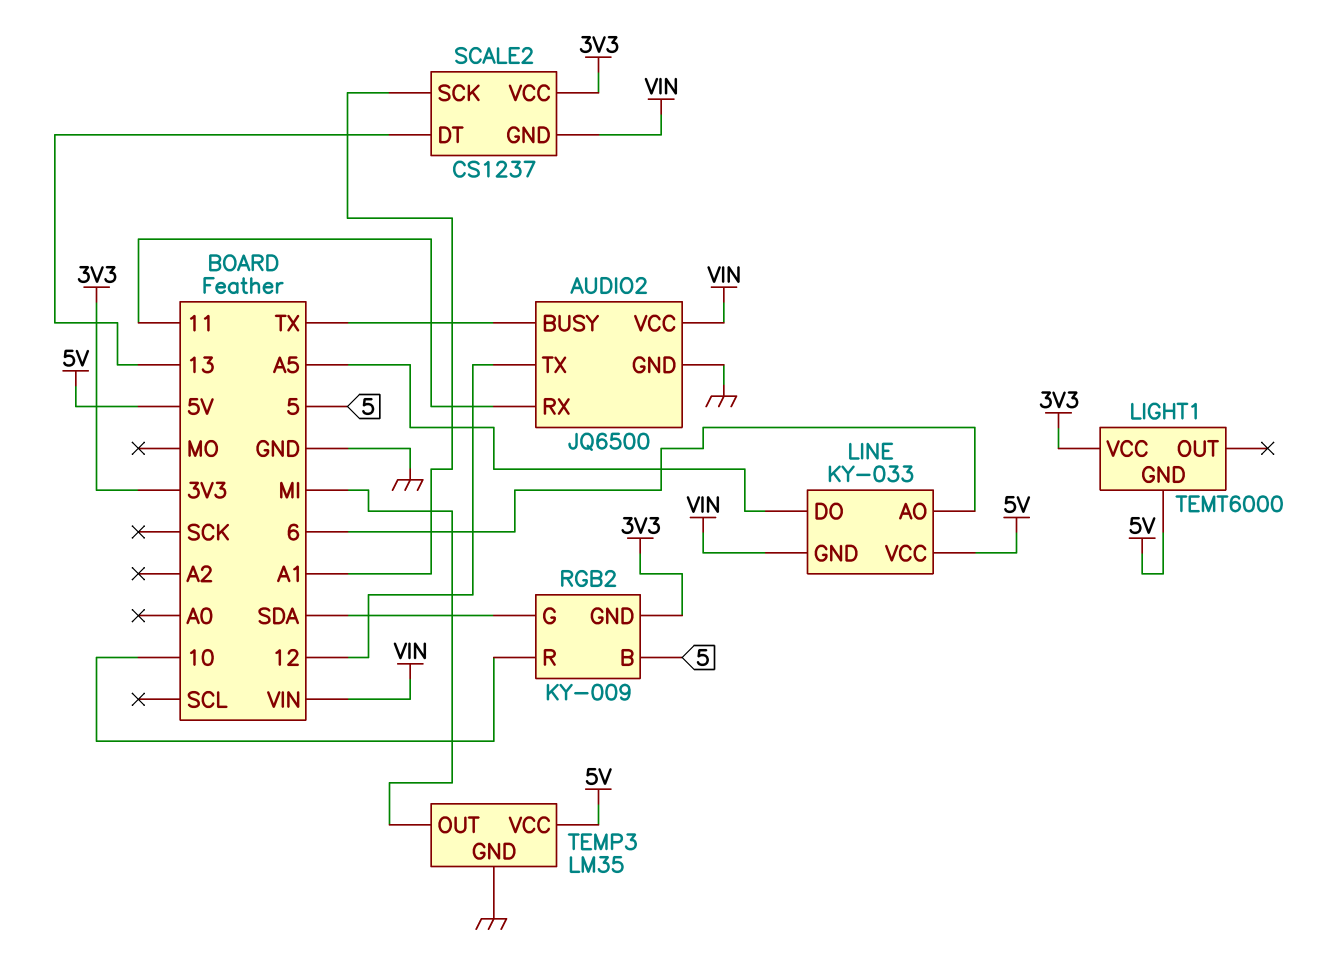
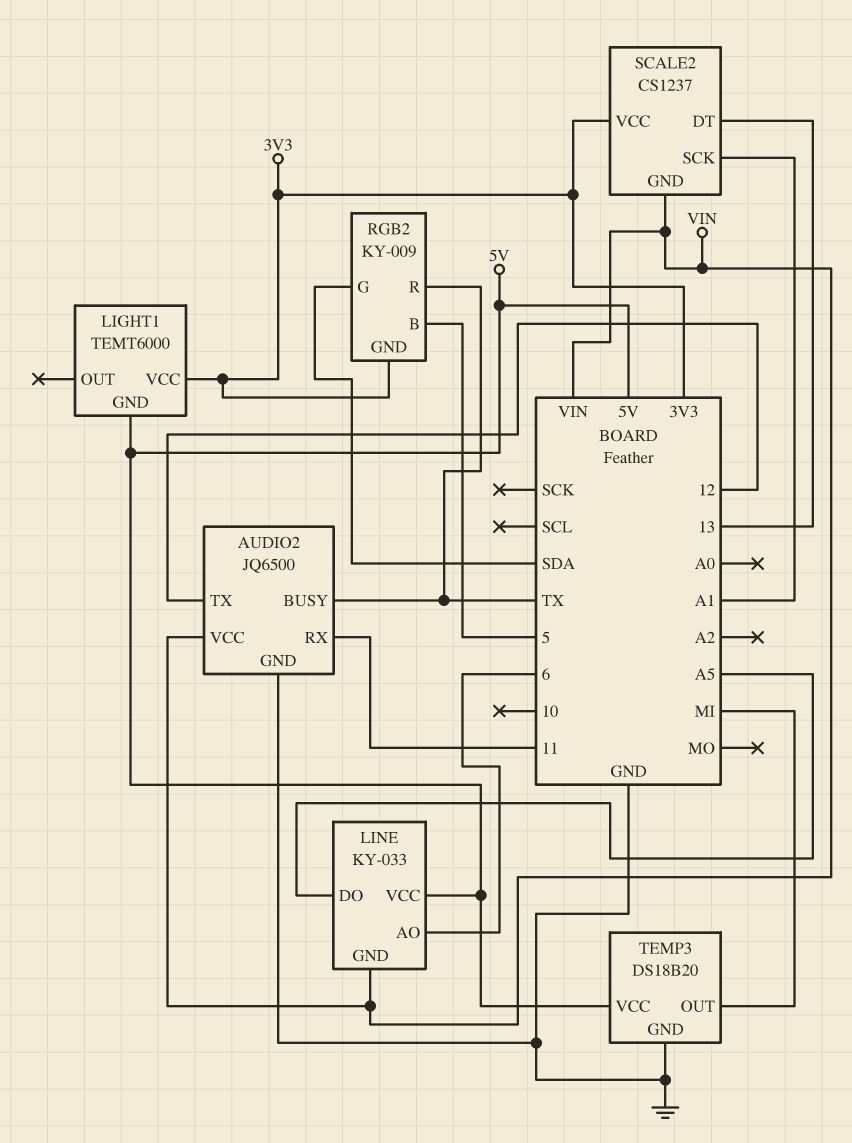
RGB2 pin R: 10 -> TX
TEMP3: LM35 -> DS18B20

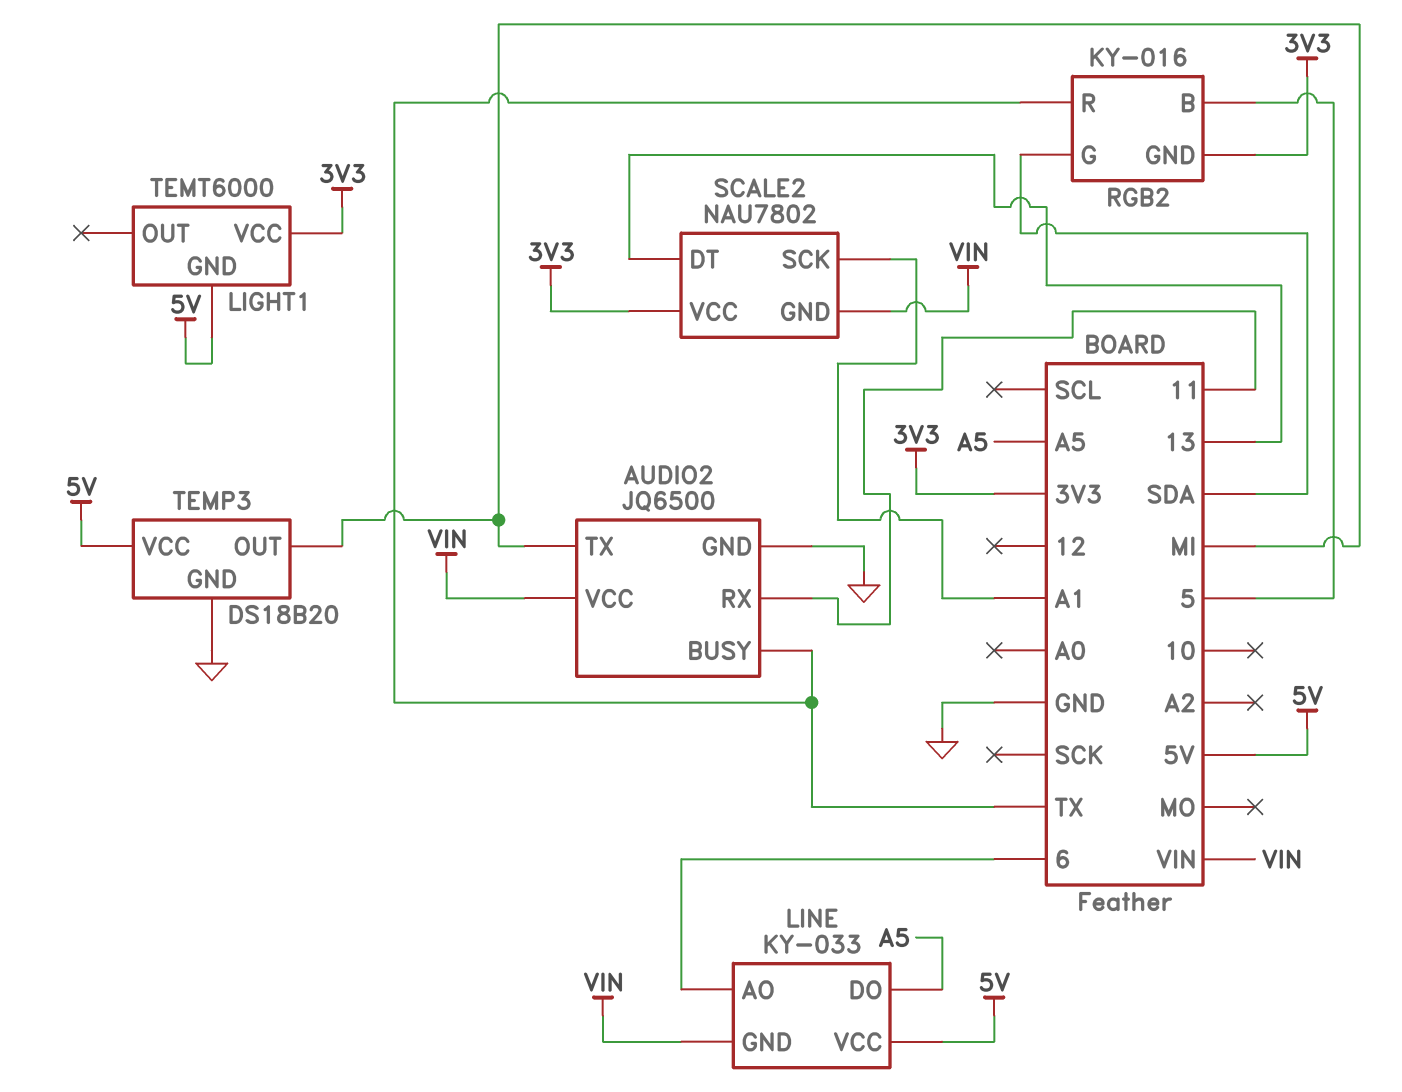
AUDIO2 pin TX: 12 -> MI
RGB2: KY-009 -> KY-016
SCALE2: CS1237 -> NAU7802

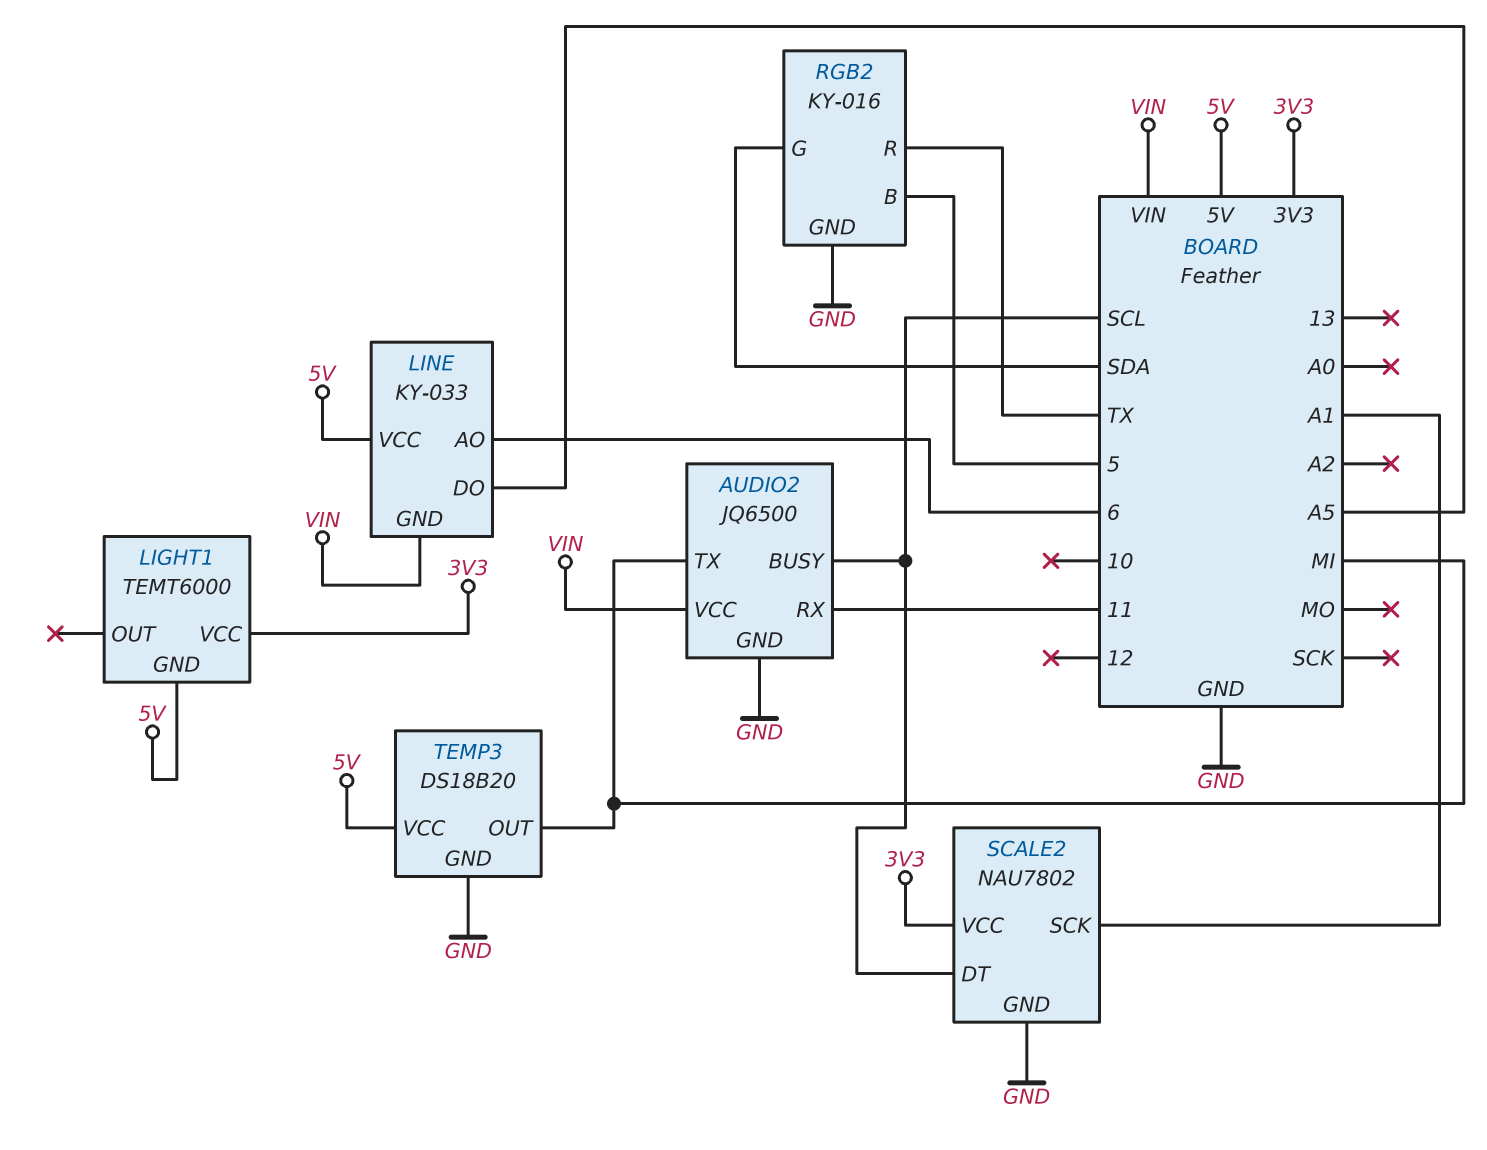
AUDIO2 pin BUSY: TX -> SCL
RGB2 pin GND: 3V3 -> GND
SCALE2 pin DT: 13 -> SCL
SCALE2 pin GND: VIN -> GND

